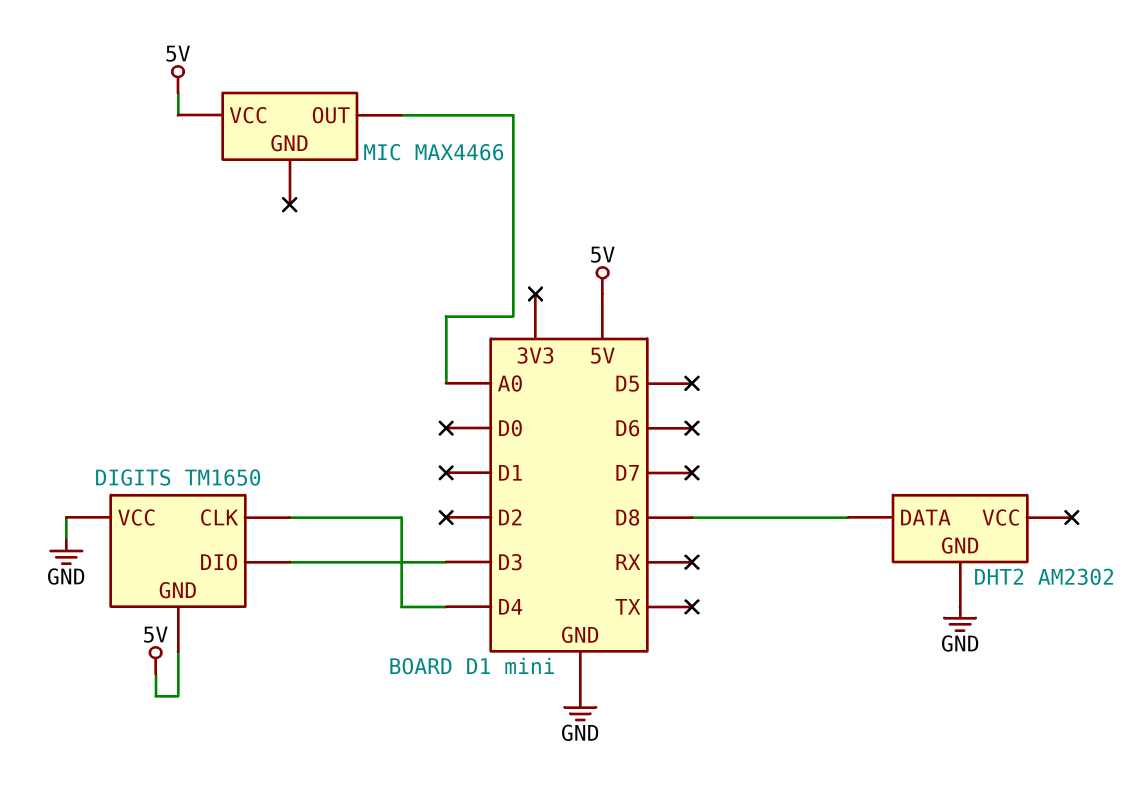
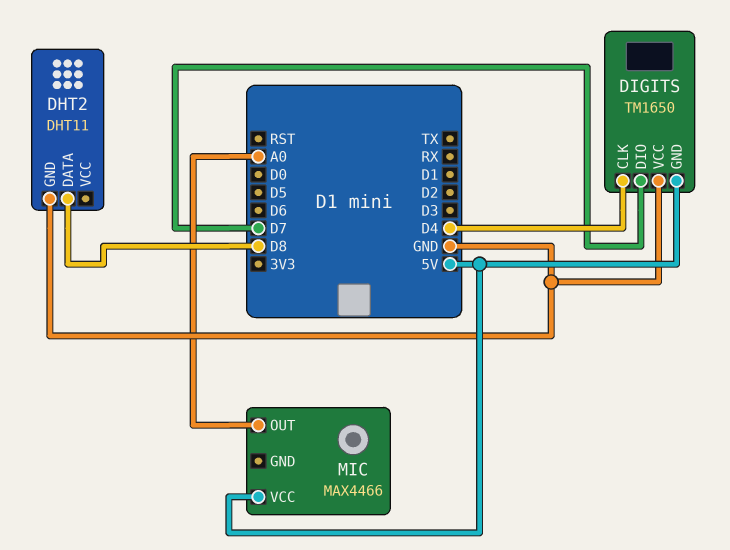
DHT2: AM2302 -> DHT11
DIGITS pin DIO: D3 -> D7

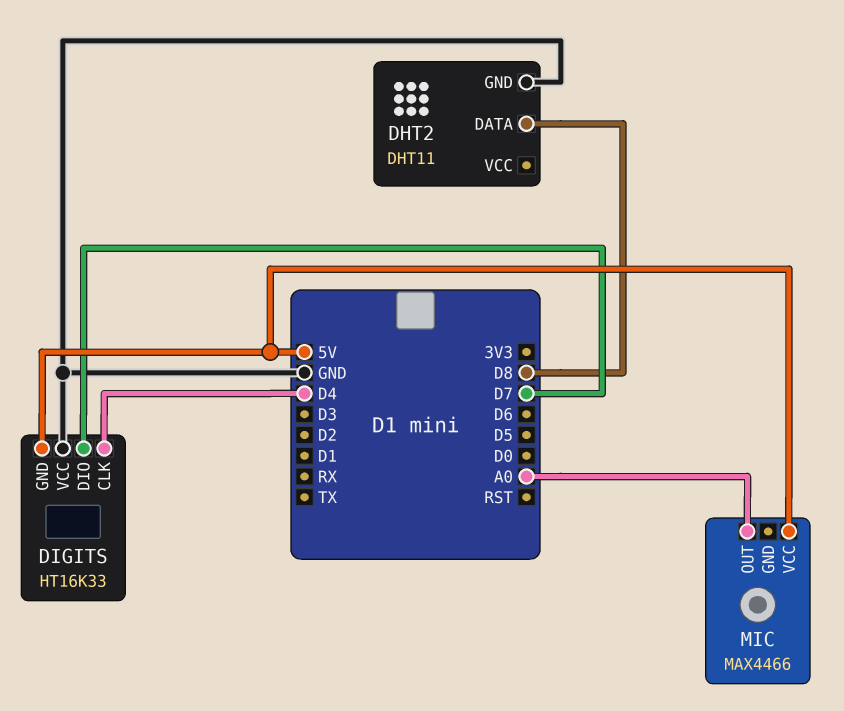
DIGITS: TM1650 -> HT16K33

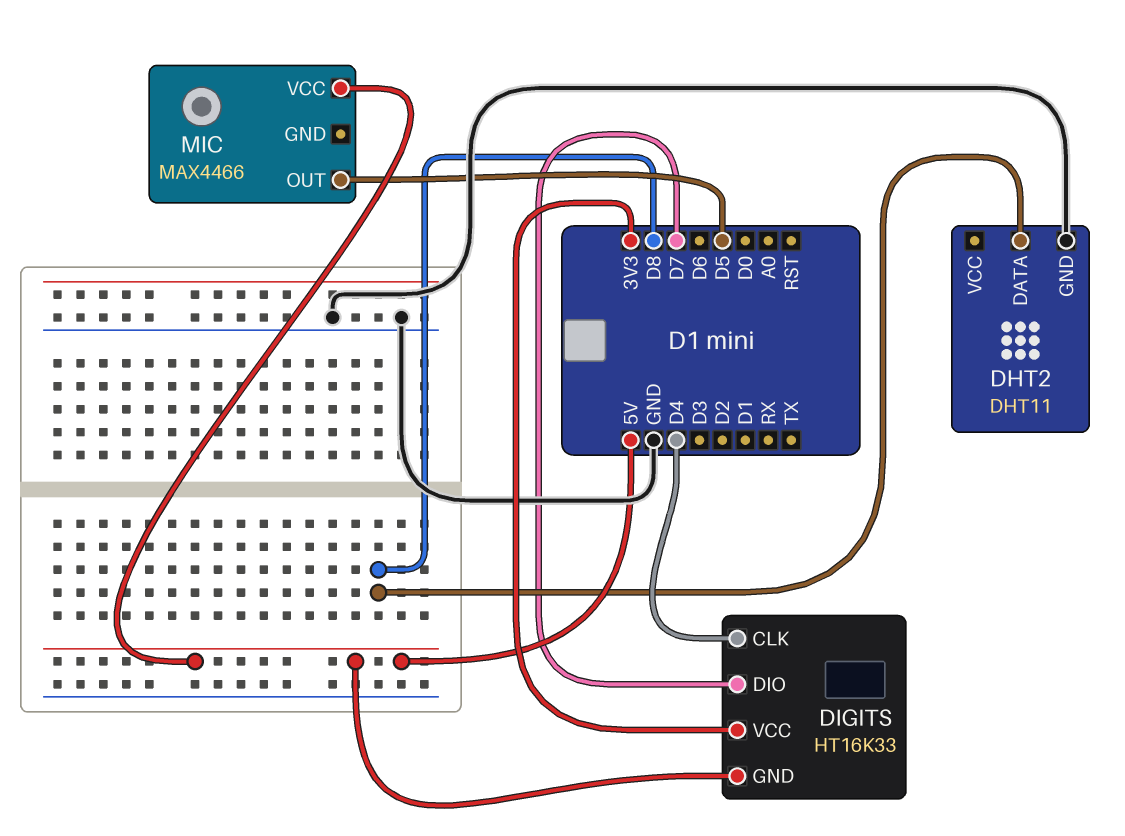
DIGITS pin VCC: GND -> 3V3
MIC pin OUT: A0 -> D5

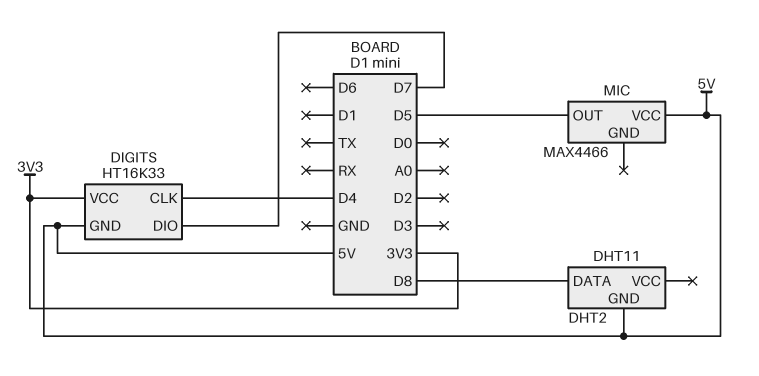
DHT2 pin GND: GND -> 5V

